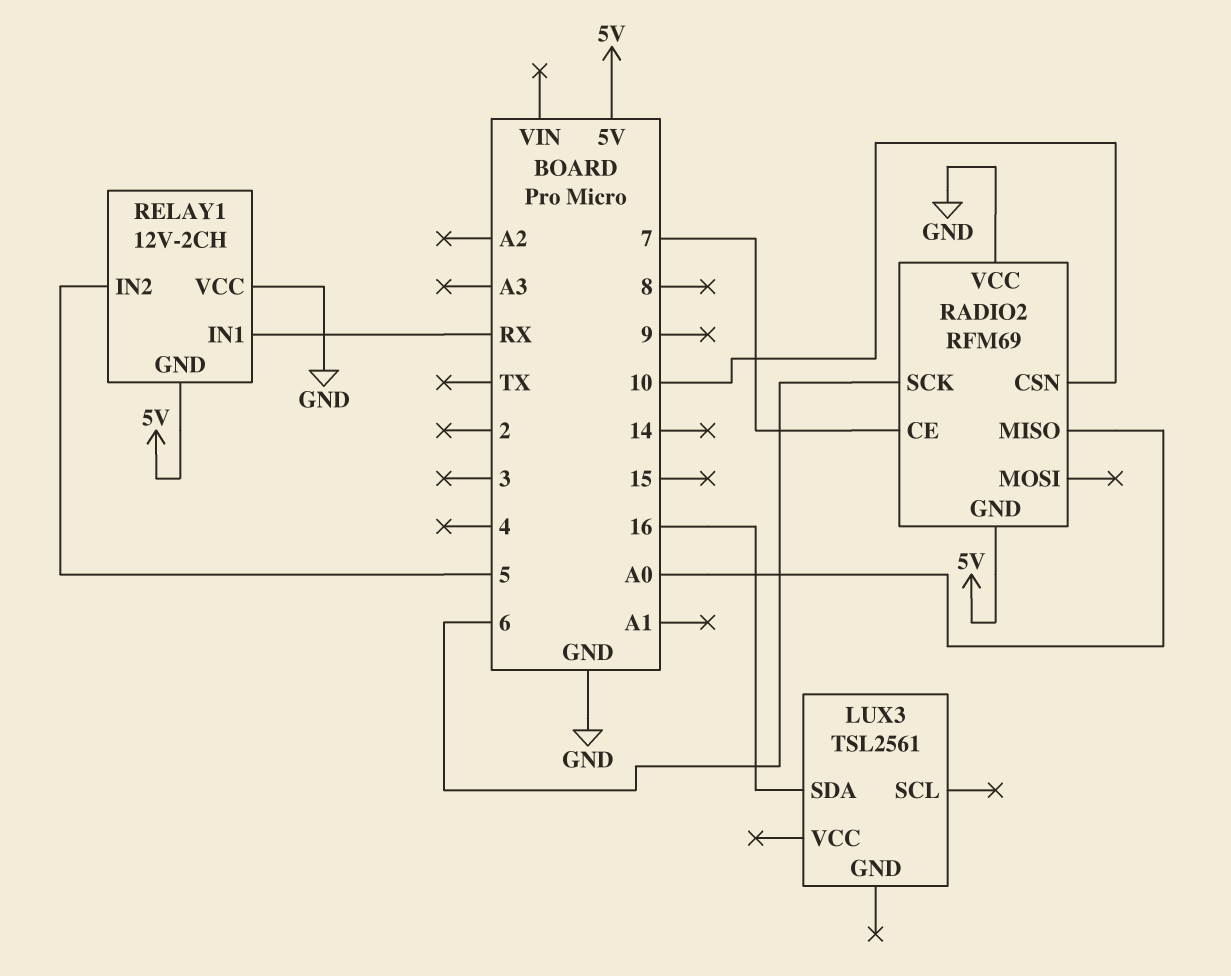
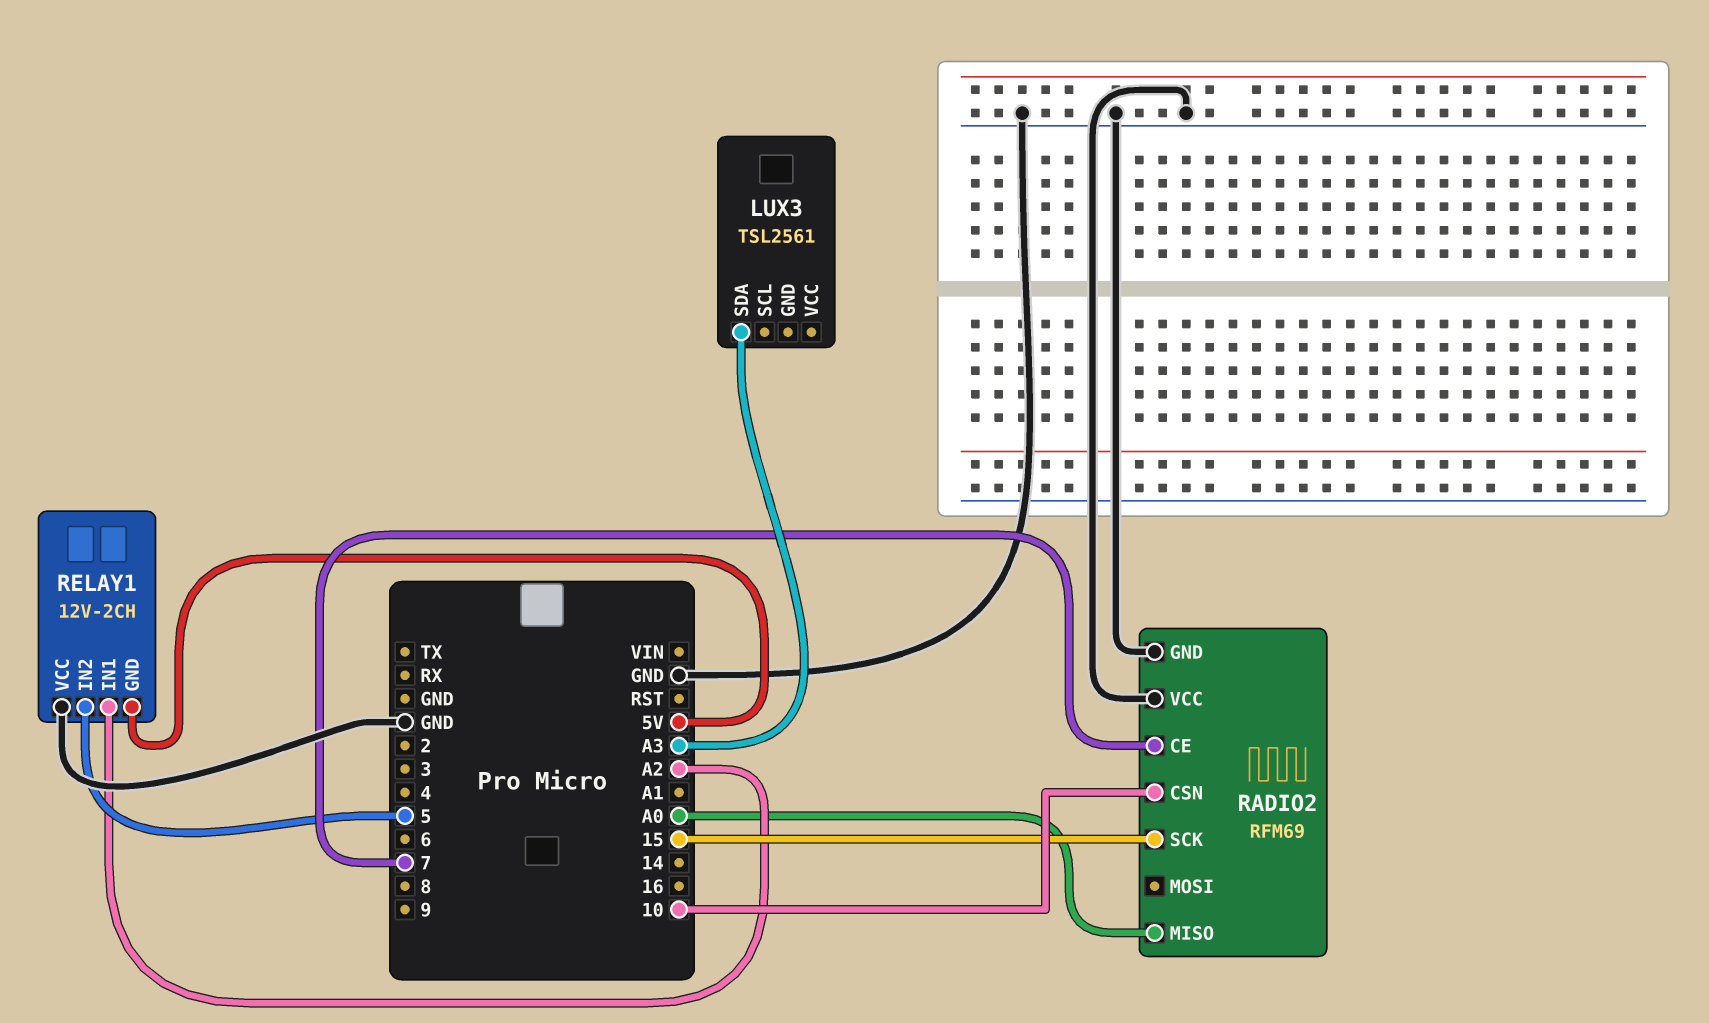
LUX3 pin SDA: 16 -> A3
RADIO2 pin GND: 5V -> GND
RADIO2 pin SCK: 6 -> 15
RELAY1 pin IN1: RX -> A2

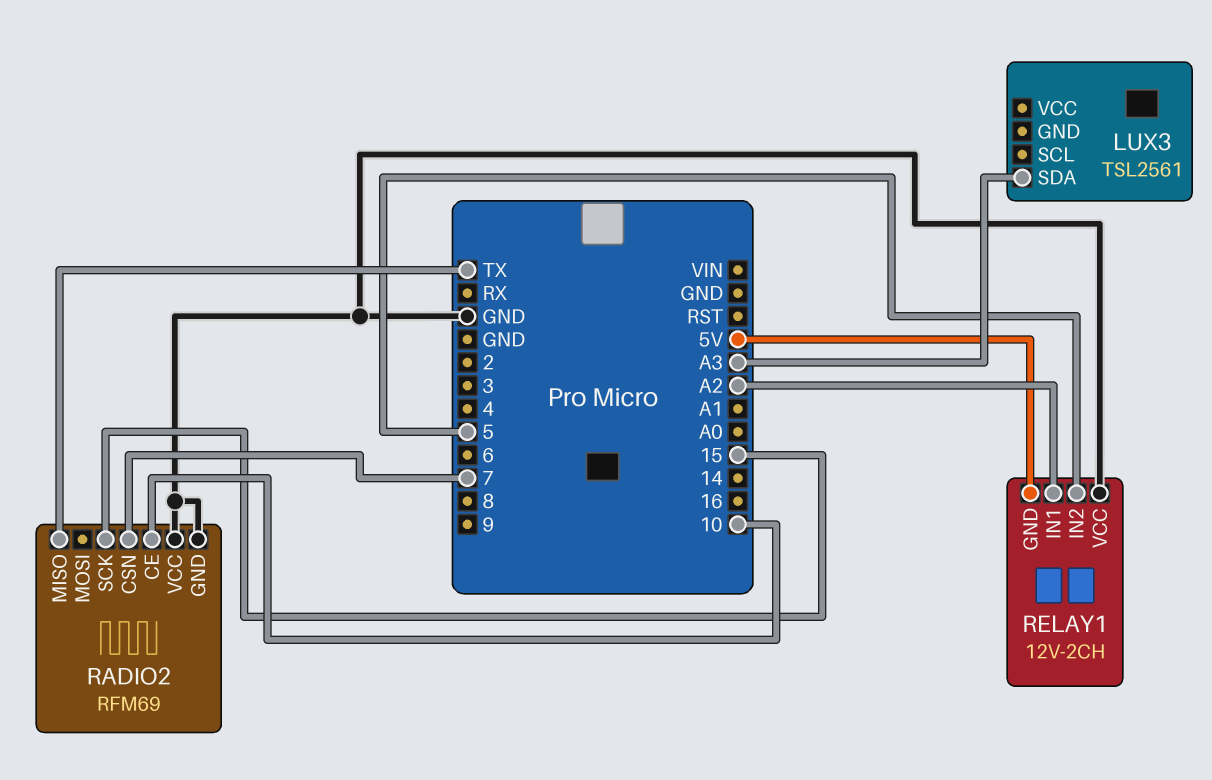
RADIO2 pin CE: 7 -> 10
RADIO2 pin CSN: 10 -> 7
RADIO2 pin MISO: A0 -> TX

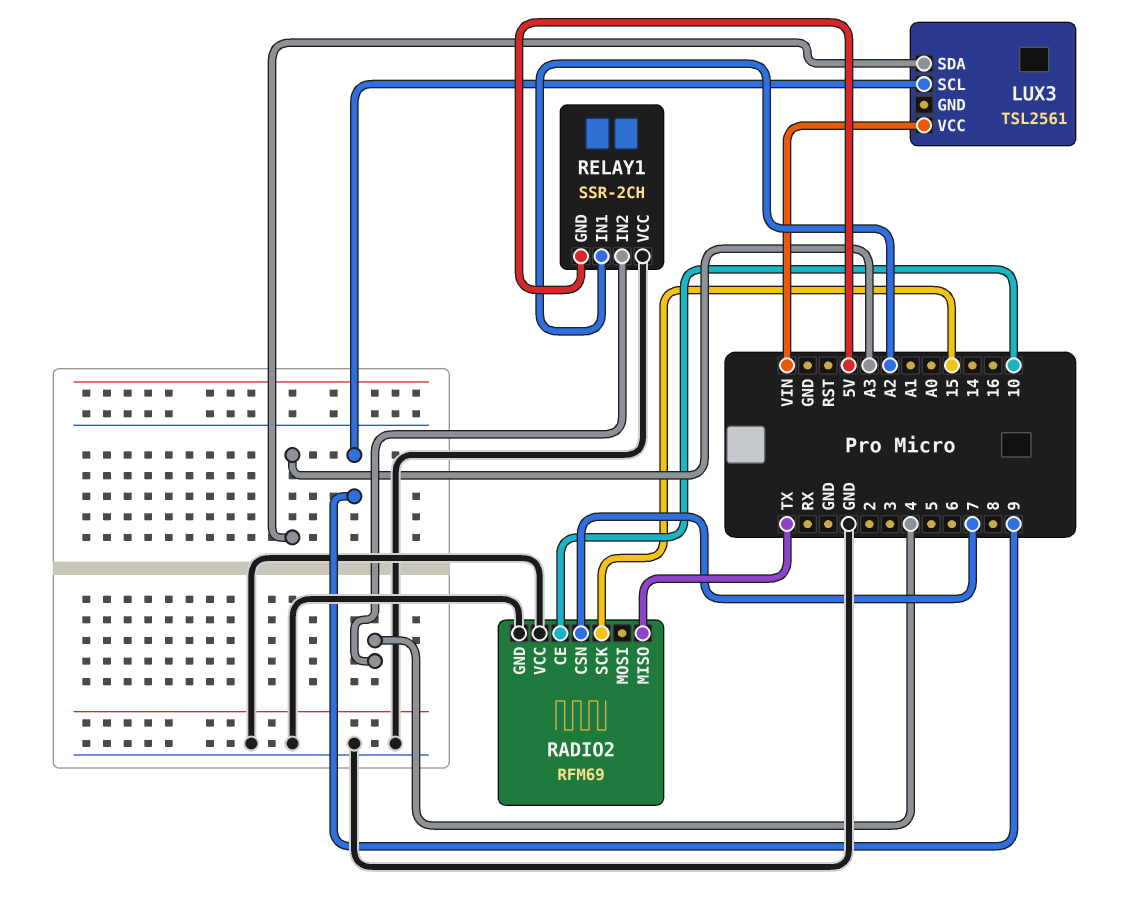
LUX3 pin SCL: none -> 9
LUX3 pin VCC: none -> VIN
RELAY1: 12V-2CH -> SSR-2CH
RELAY1 pin IN2: 5 -> 4

